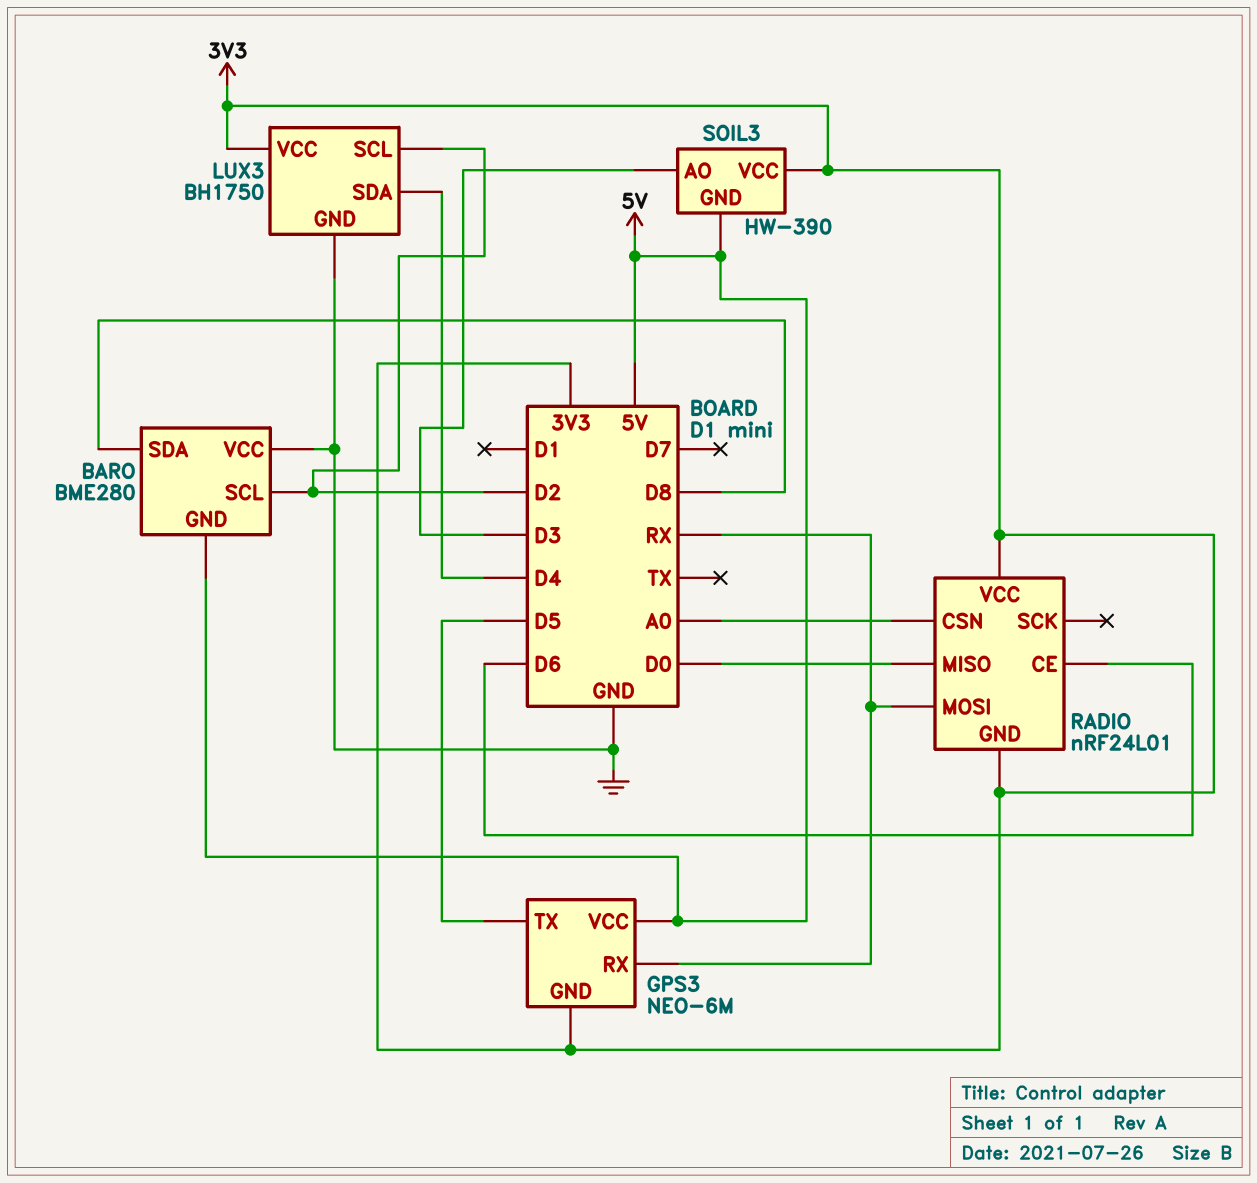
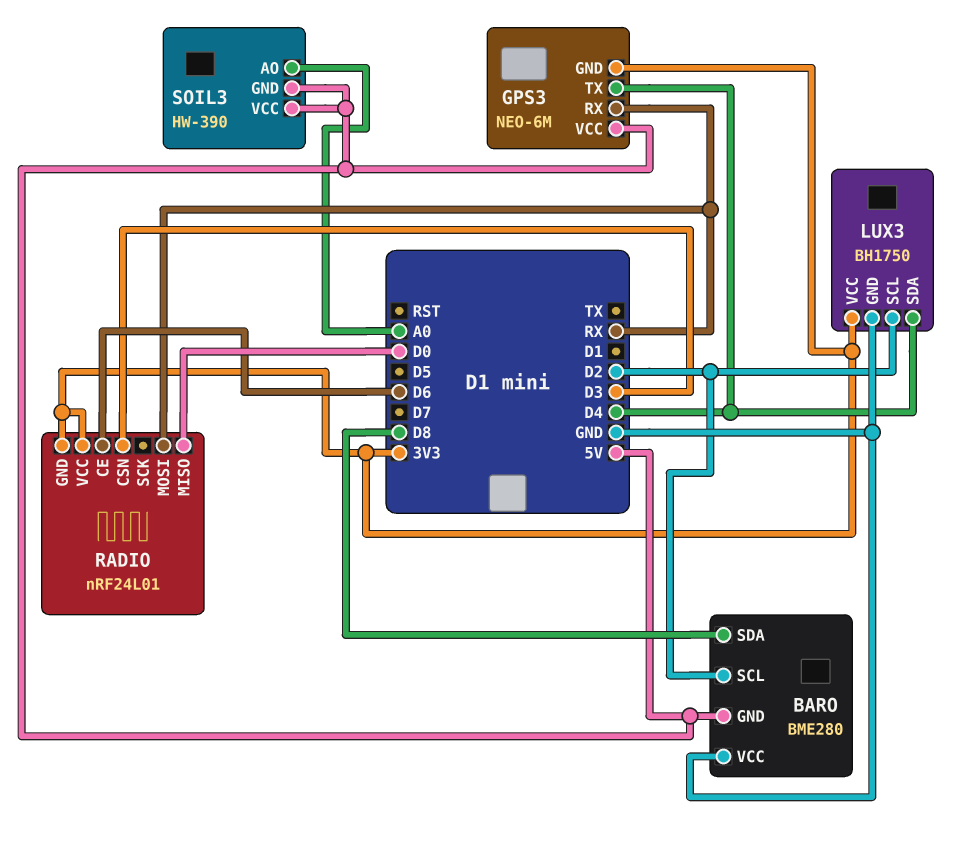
GPS3 pin TX: D5 -> D4
RADIO pin CSN: A0 -> D3
SOIL3 pin AO: D3 -> A0
SOIL3 pin VCC: 3V3 -> 5V

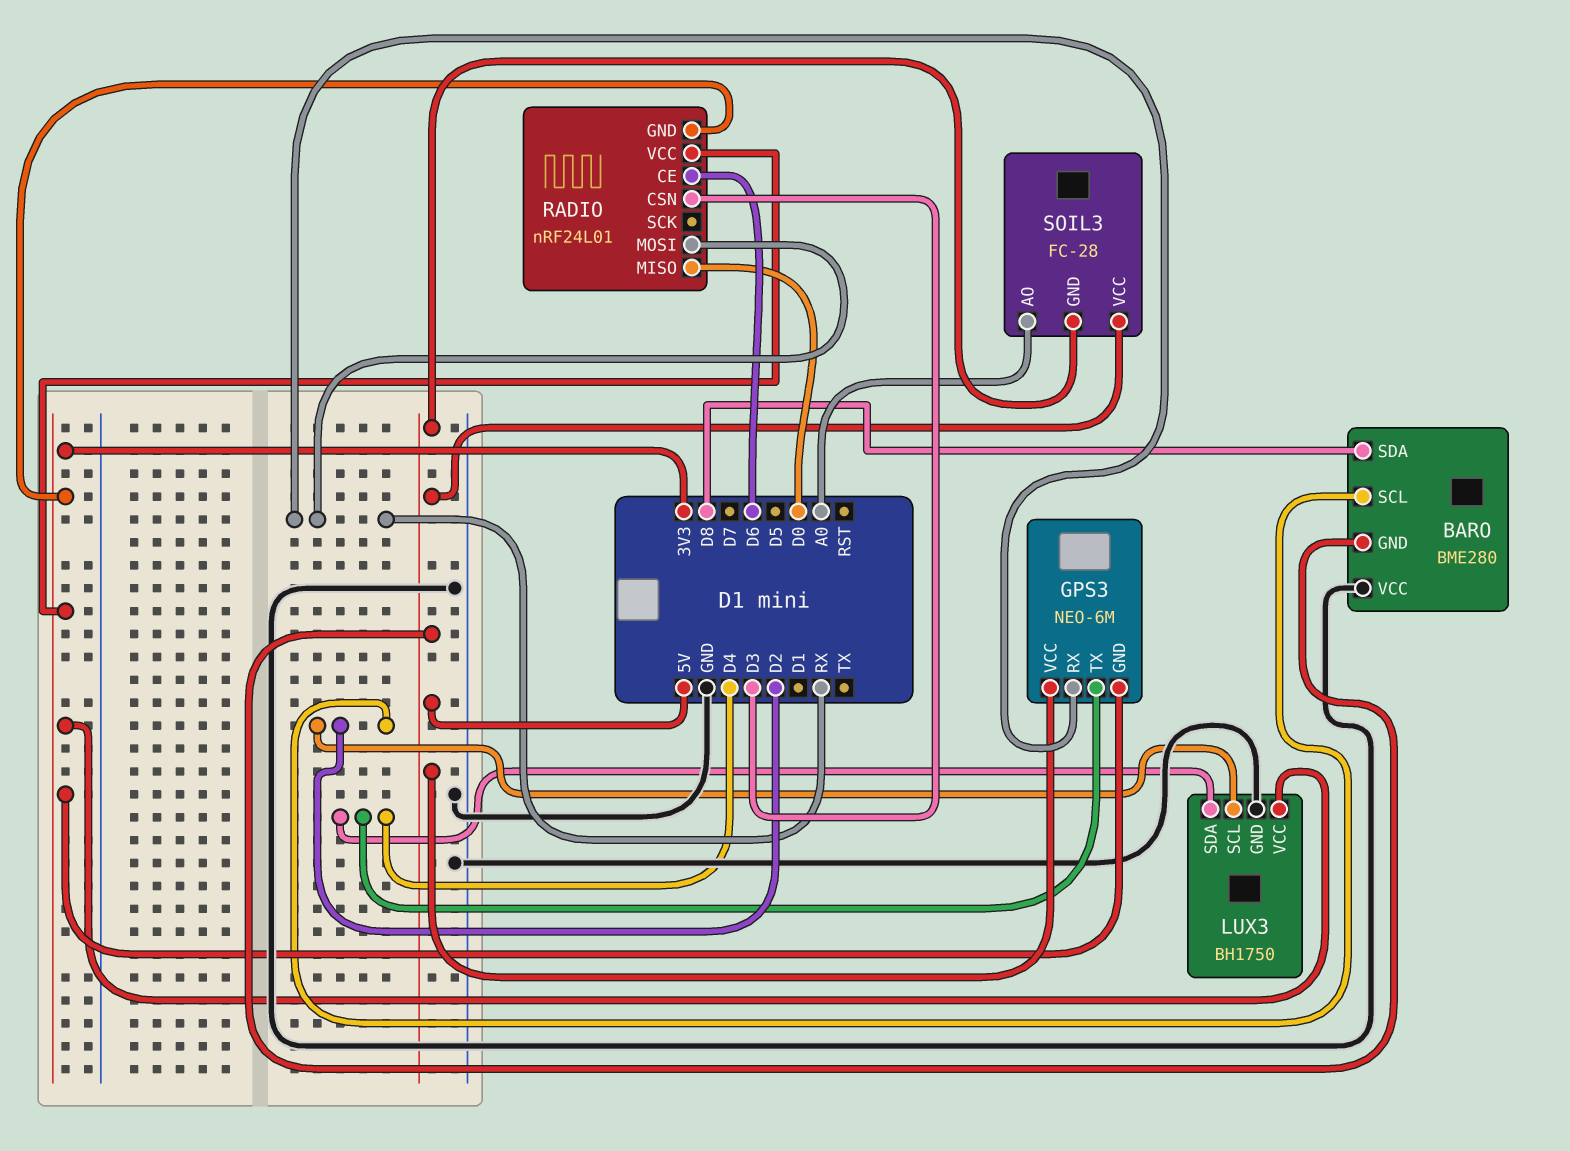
SOIL3: HW-390 -> FC-28

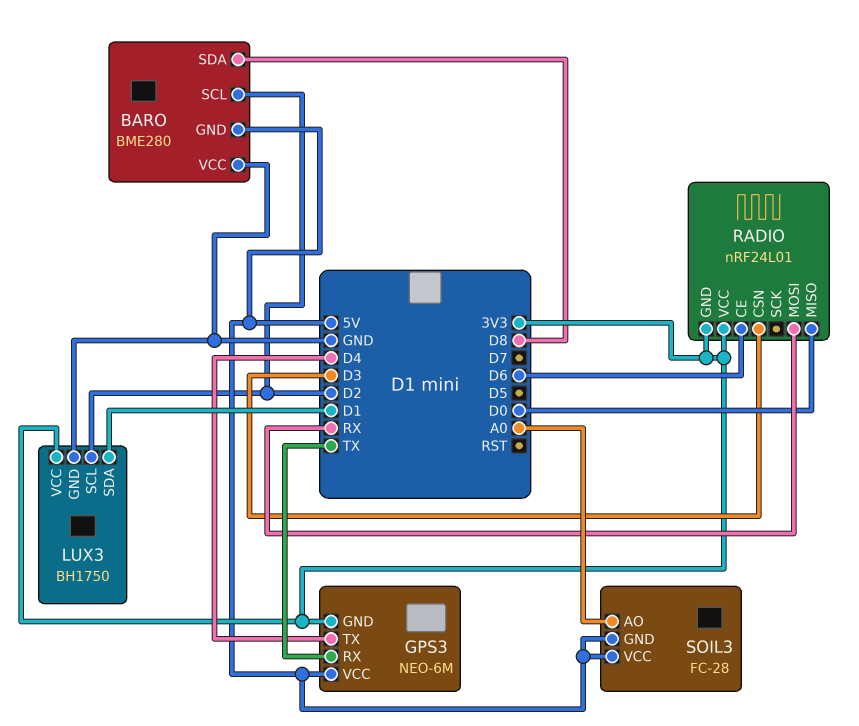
GPS3 pin RX: RX -> TX
LUX3 pin SDA: D4 -> D1

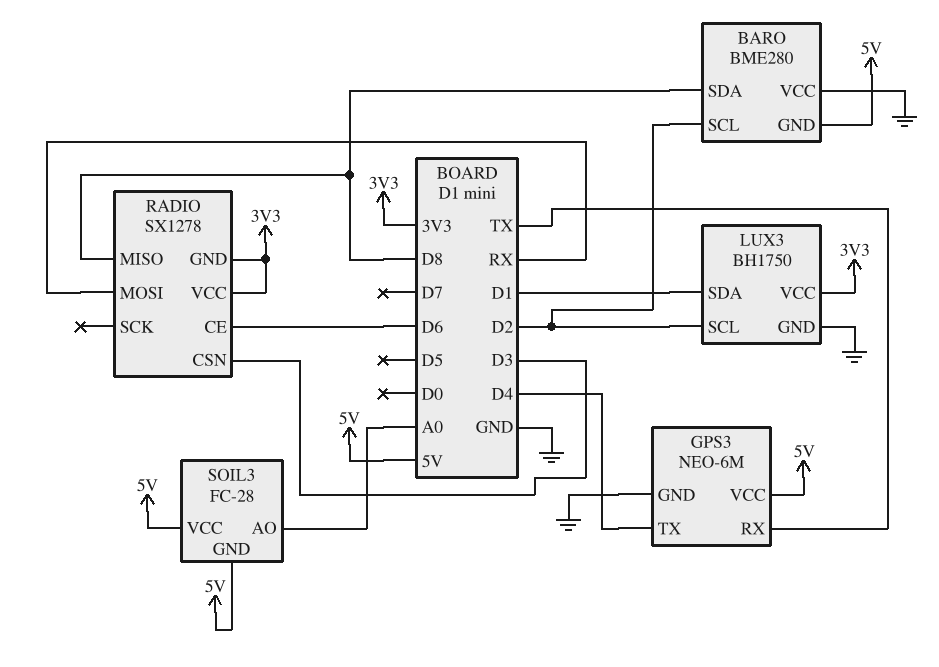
GPS3 pin GND: 3V3 -> GND
RADIO: nRF24L01 -> SX1278
RADIO pin MISO: D0 -> D8

